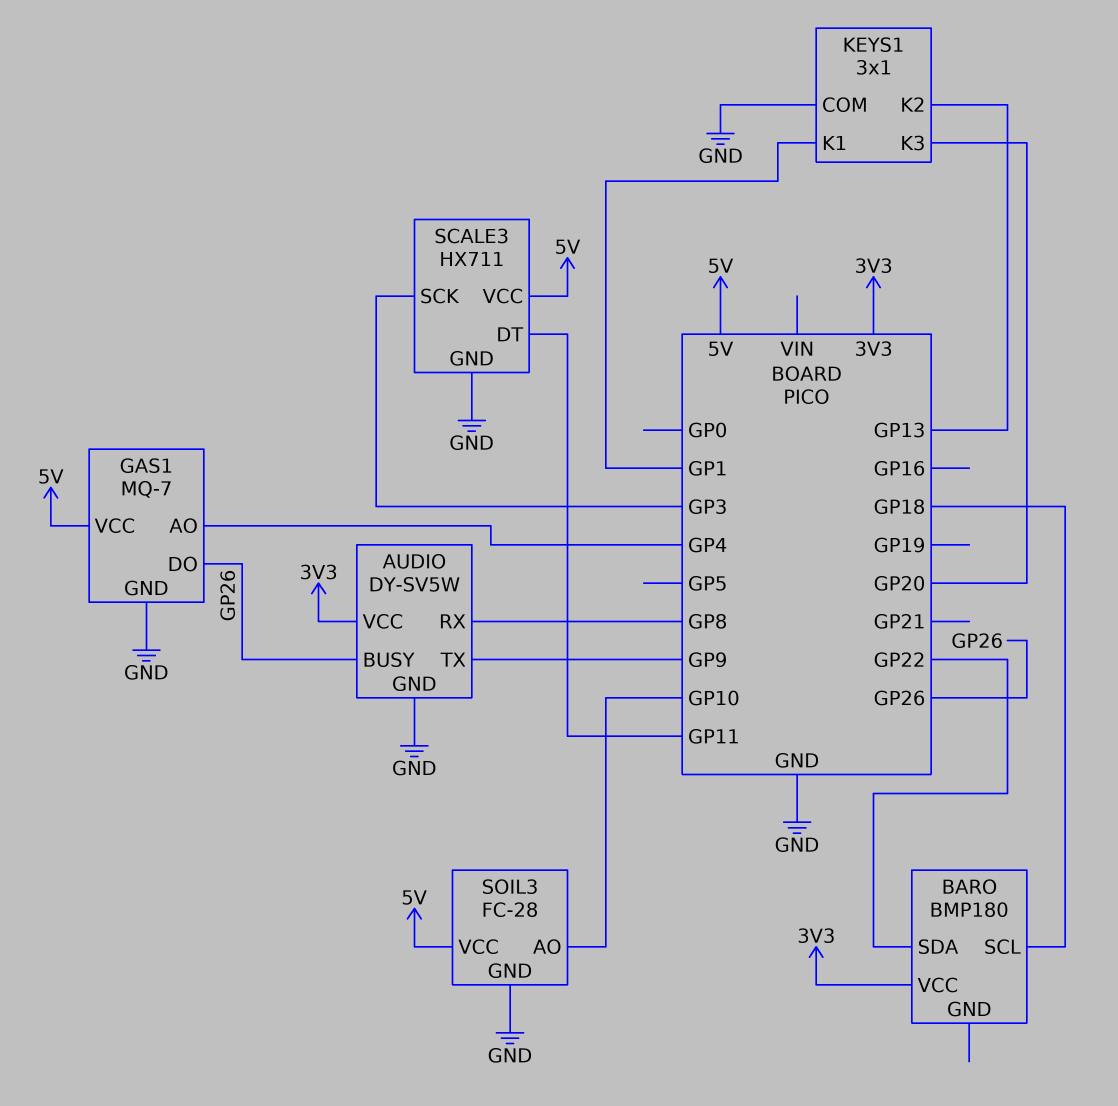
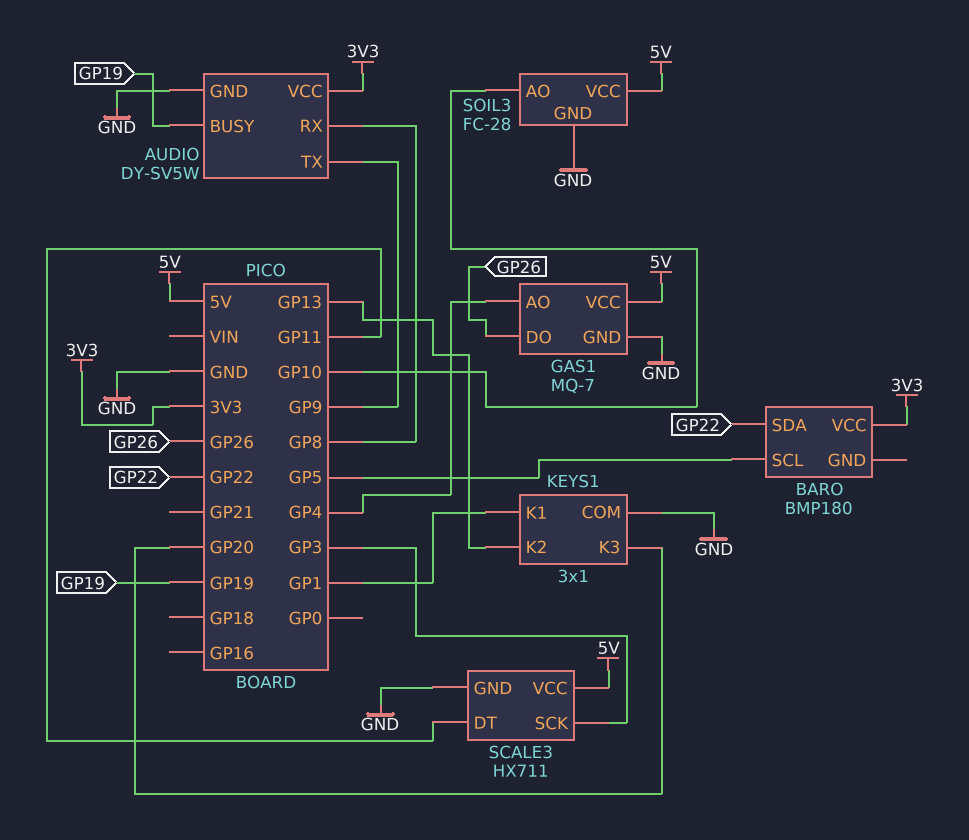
AUDIO pin BUSY: GP26 -> GP19
BARO pin SCL: GP18 -> GP5

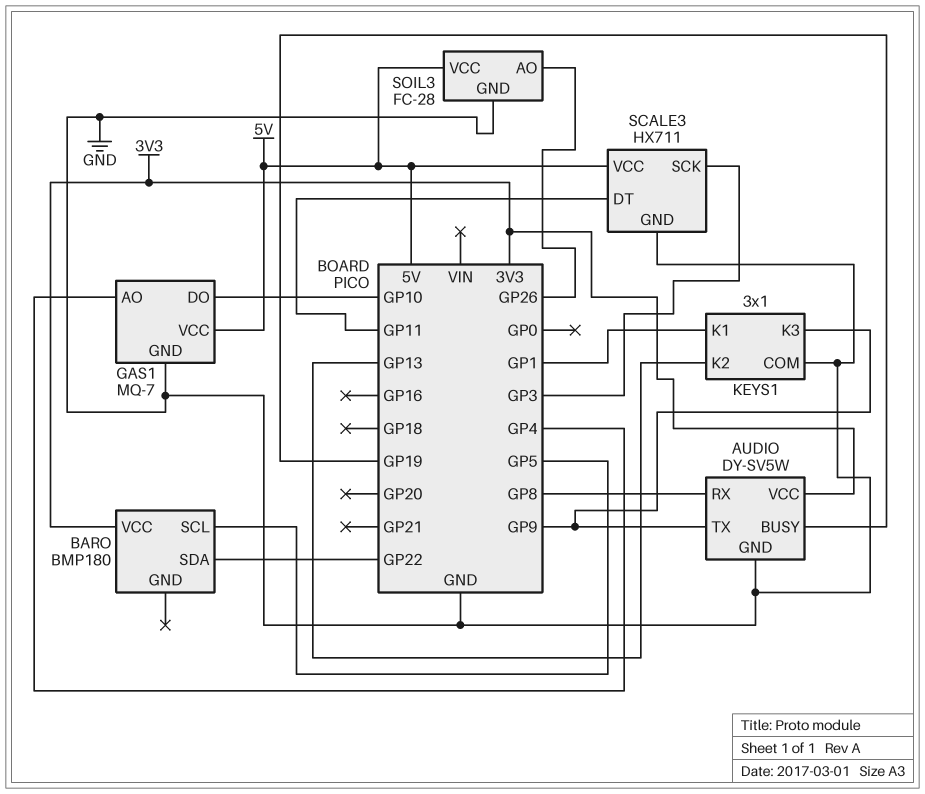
GAS1 pin DO: GP26 -> GP10
KEYS1 pin K3: GP20 -> GP9
SOIL3 pin AO: GP10 -> GP26

